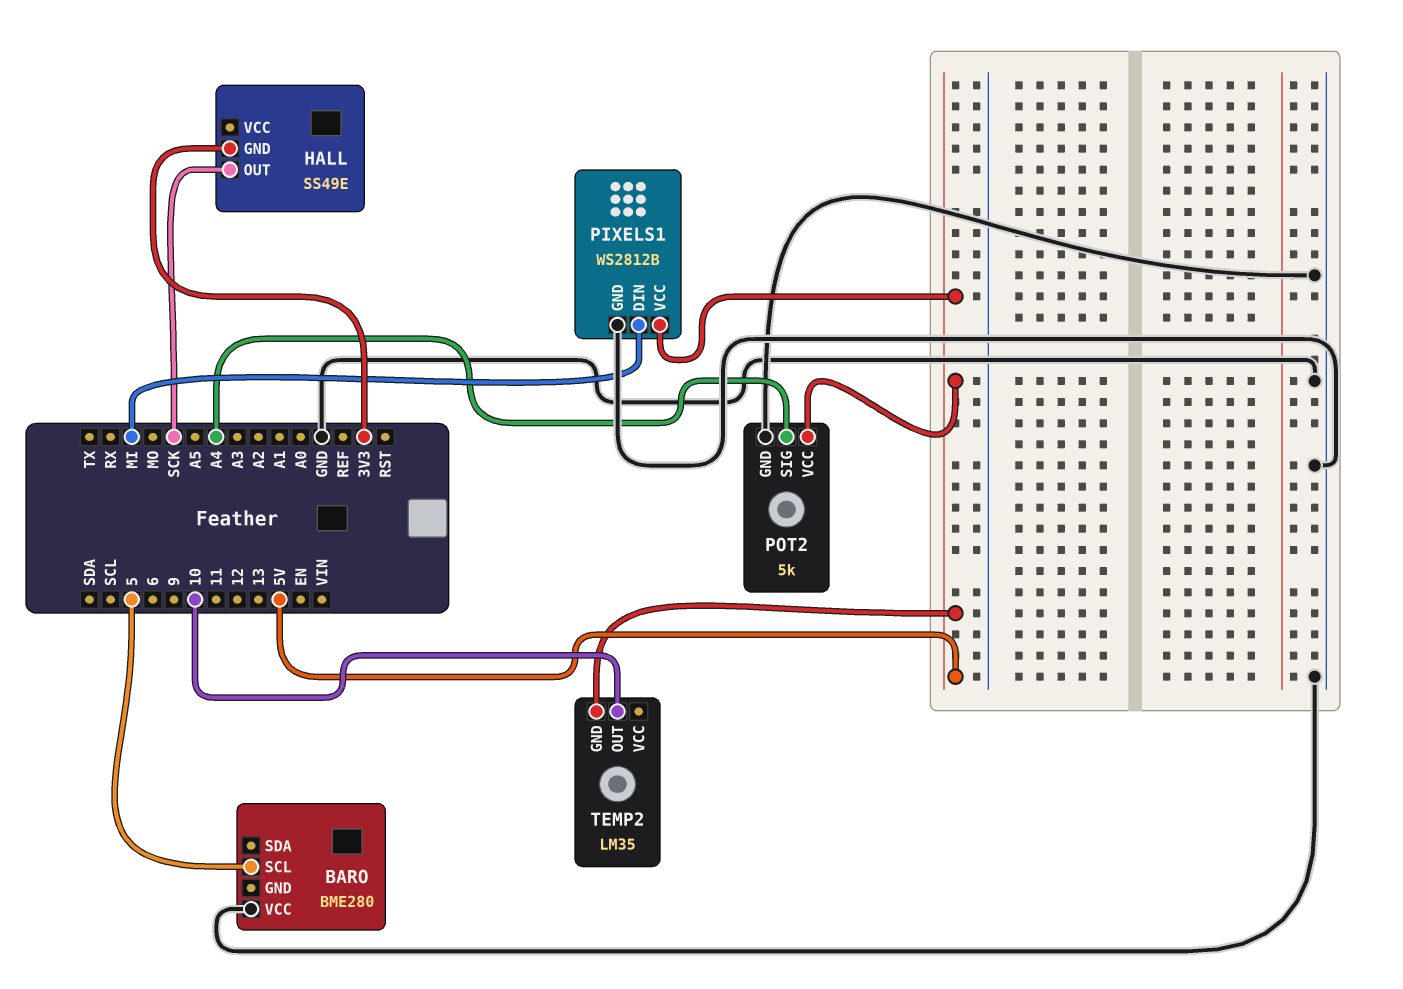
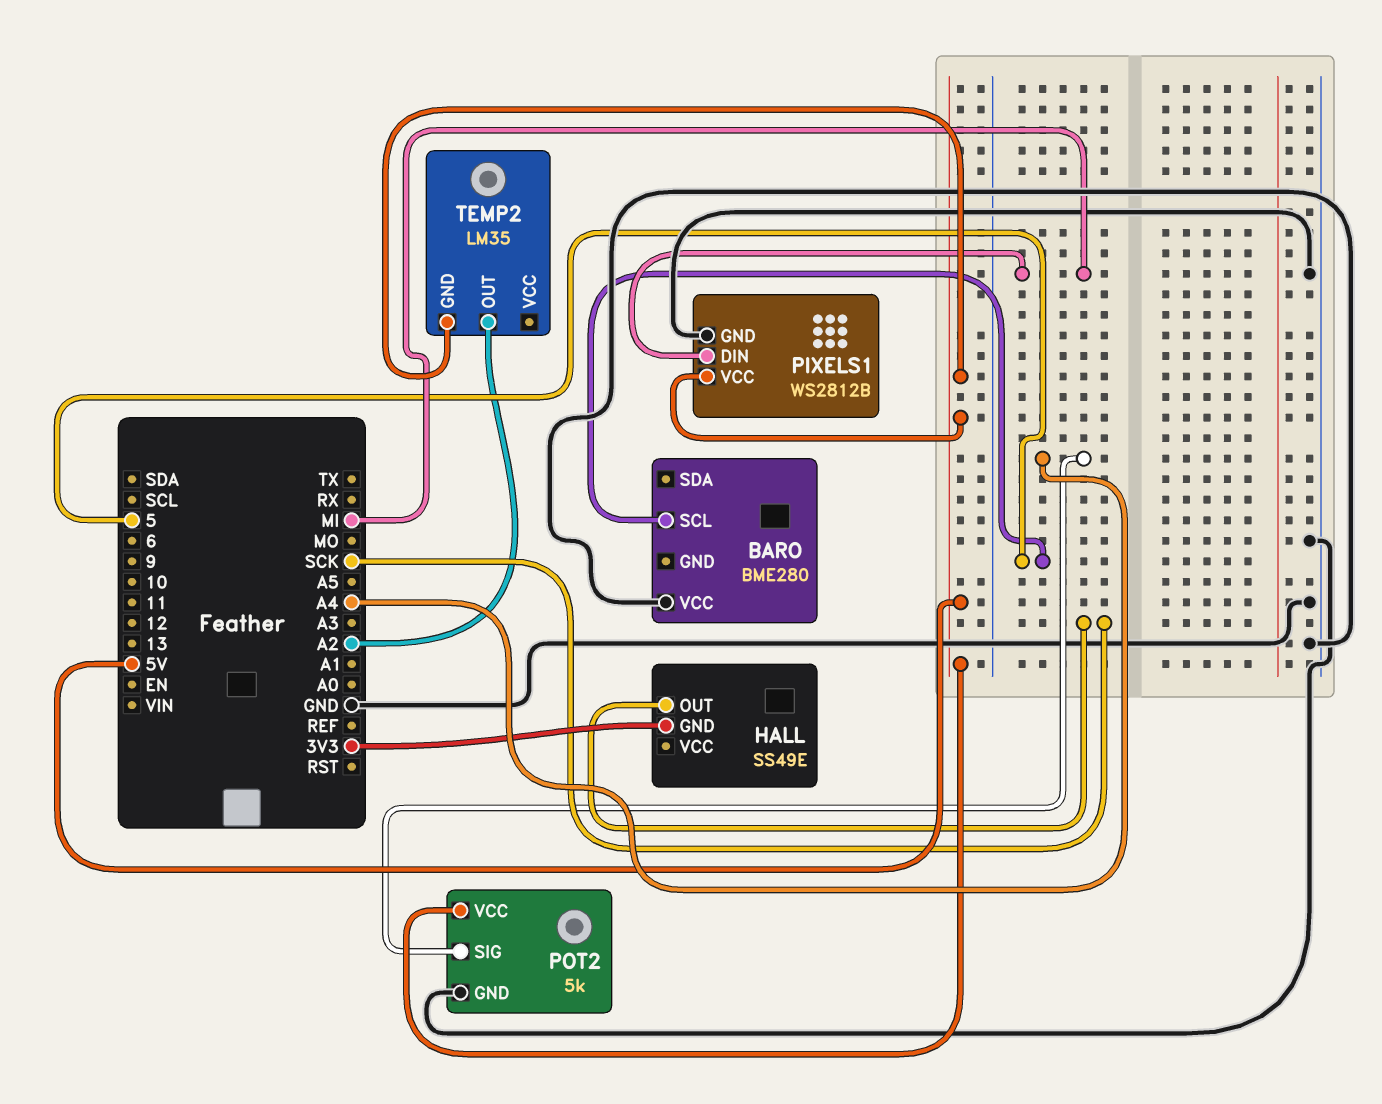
TEMP2 pin OUT: 10 -> A2

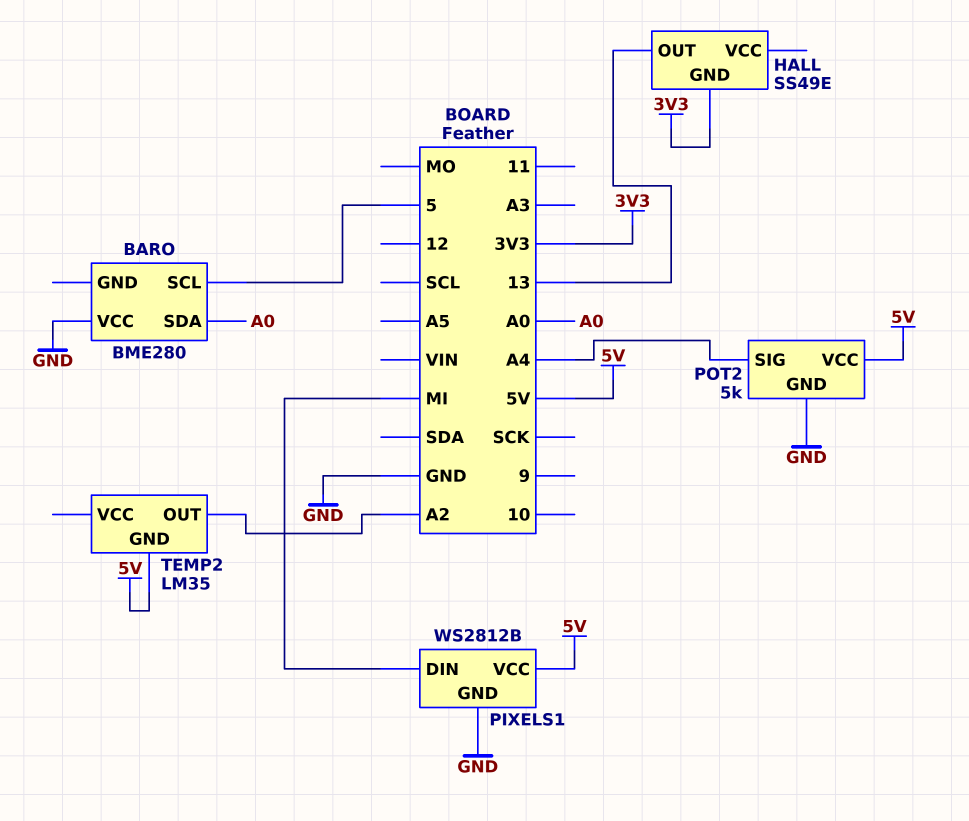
BARO pin SDA: none -> A0
HALL pin OUT: SCK -> 13

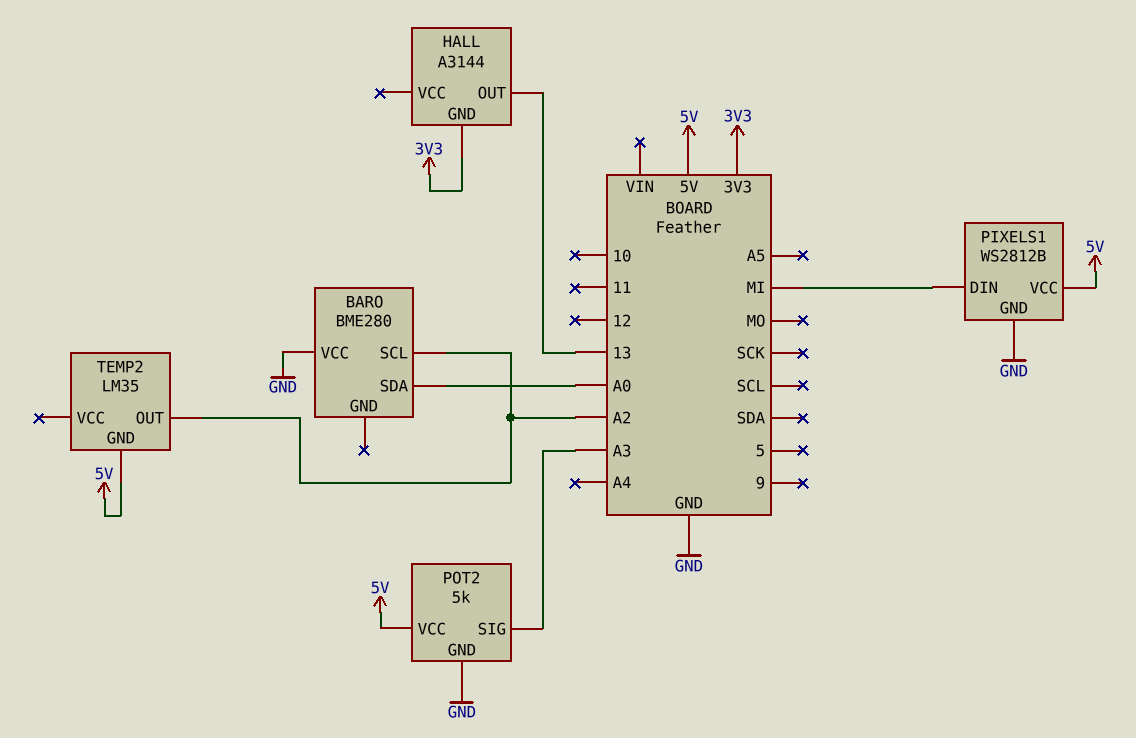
BARO pin SCL: 5 -> A2
HALL: SS49E -> A3144
POT2 pin SIG: A4 -> A3

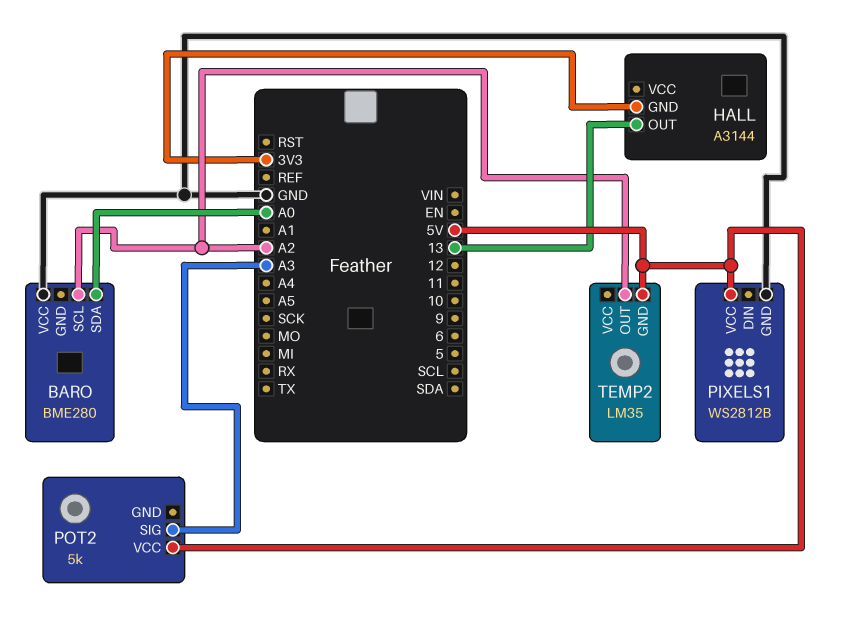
PIXELS1 pin DIN: MI -> none
POT2 pin GND: GND -> none

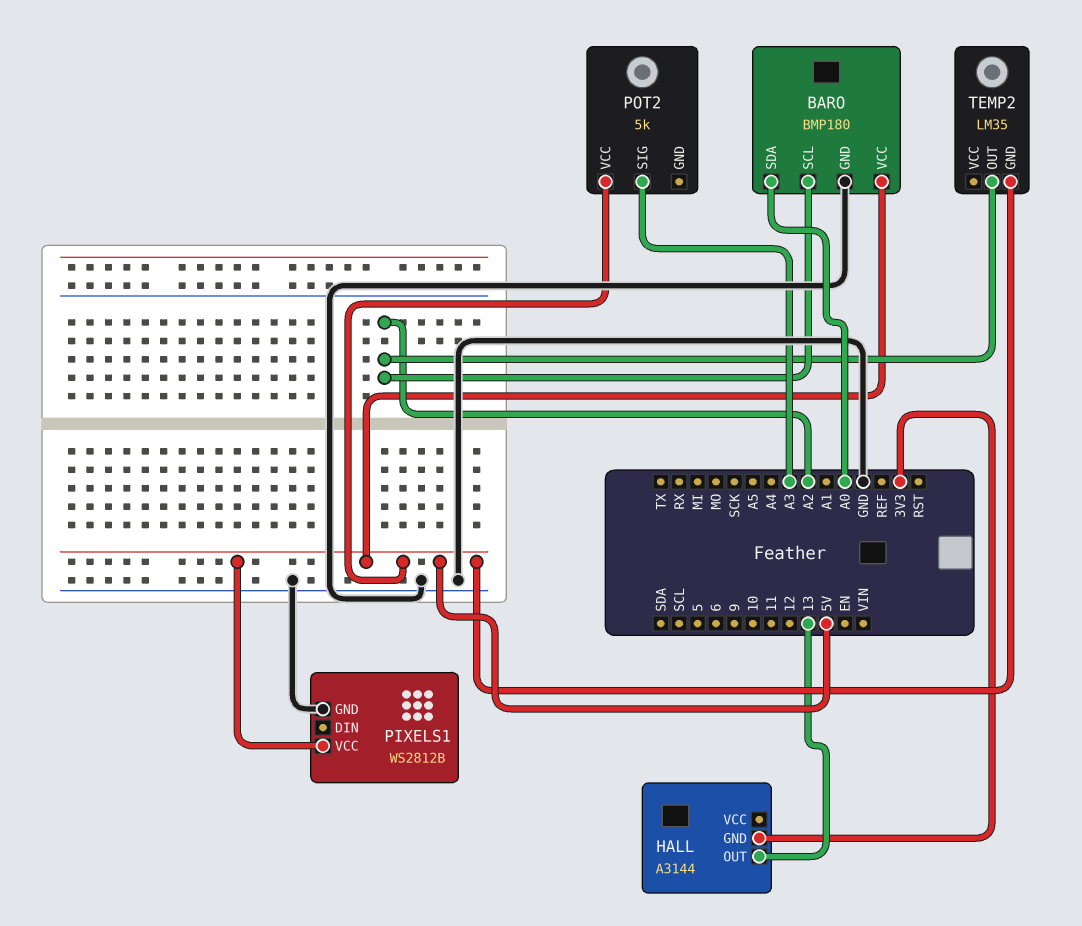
BARO: BME280 -> BMP180
BARO pin GND: none -> GND
BARO pin VCC: GND -> 5V

